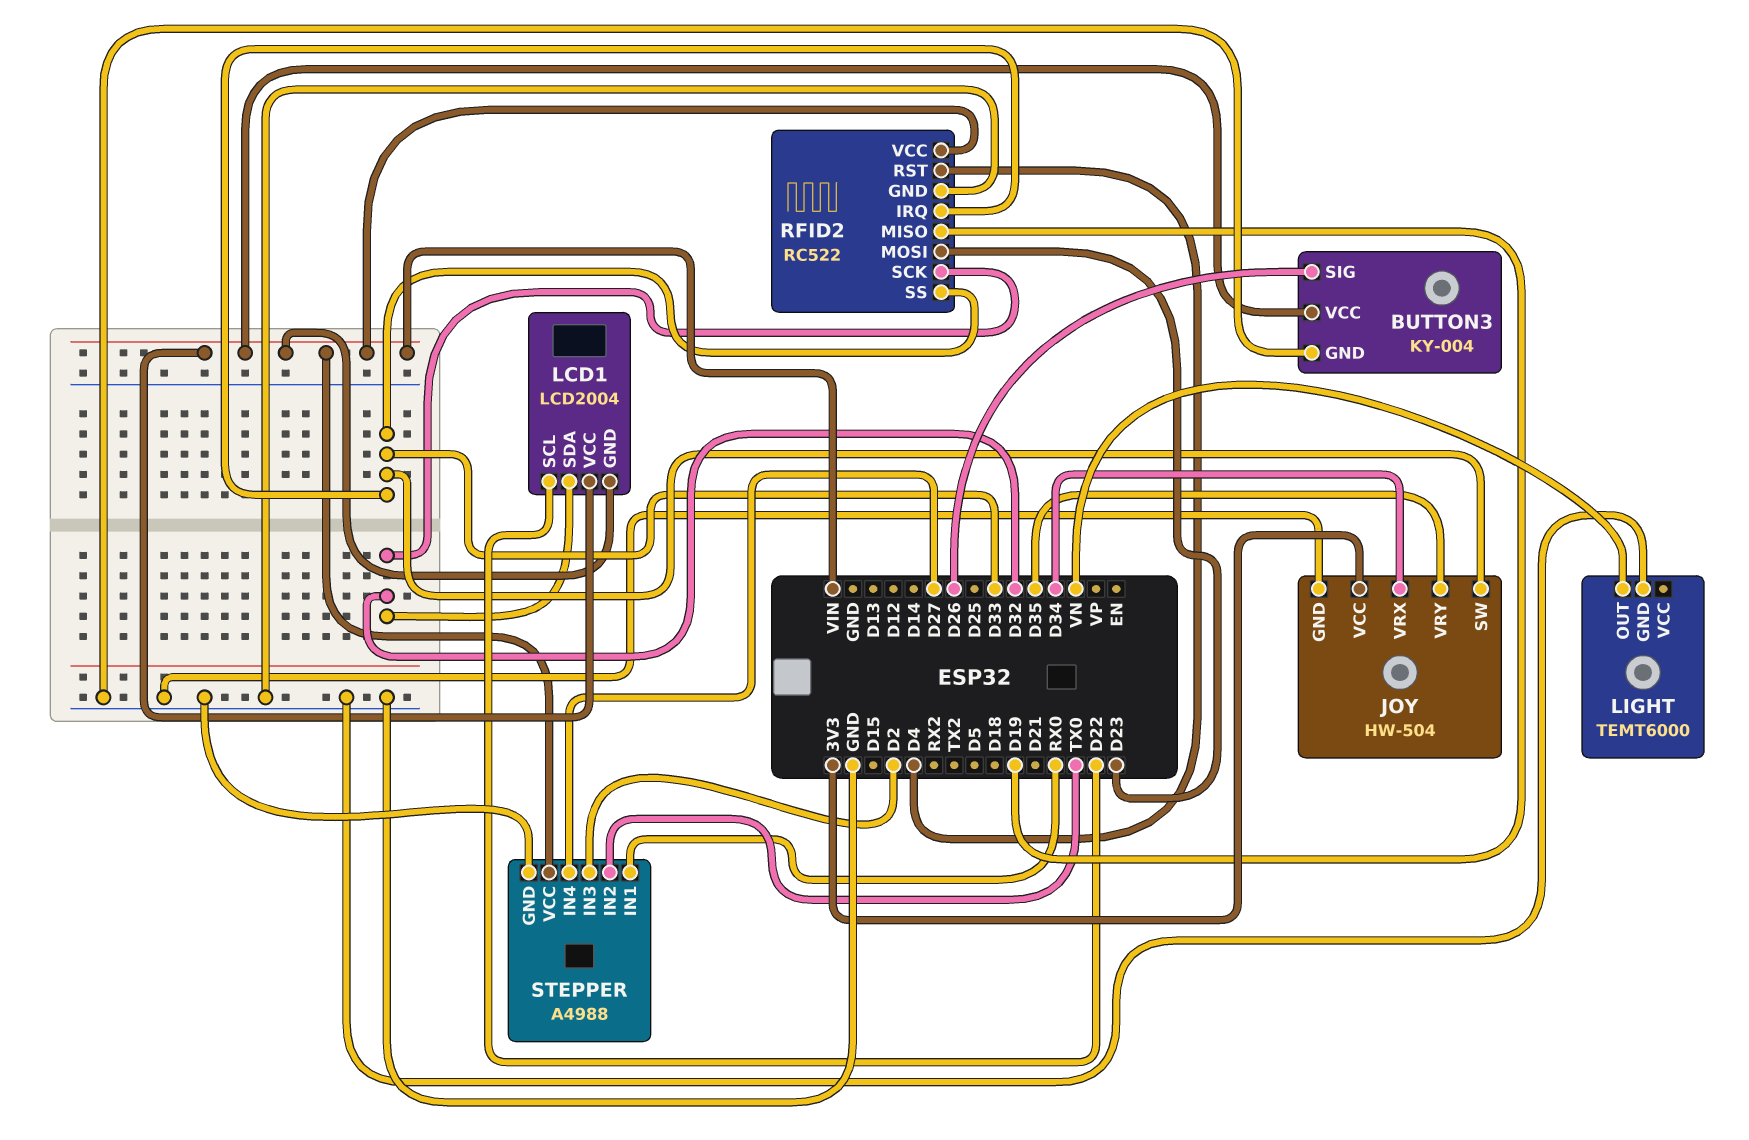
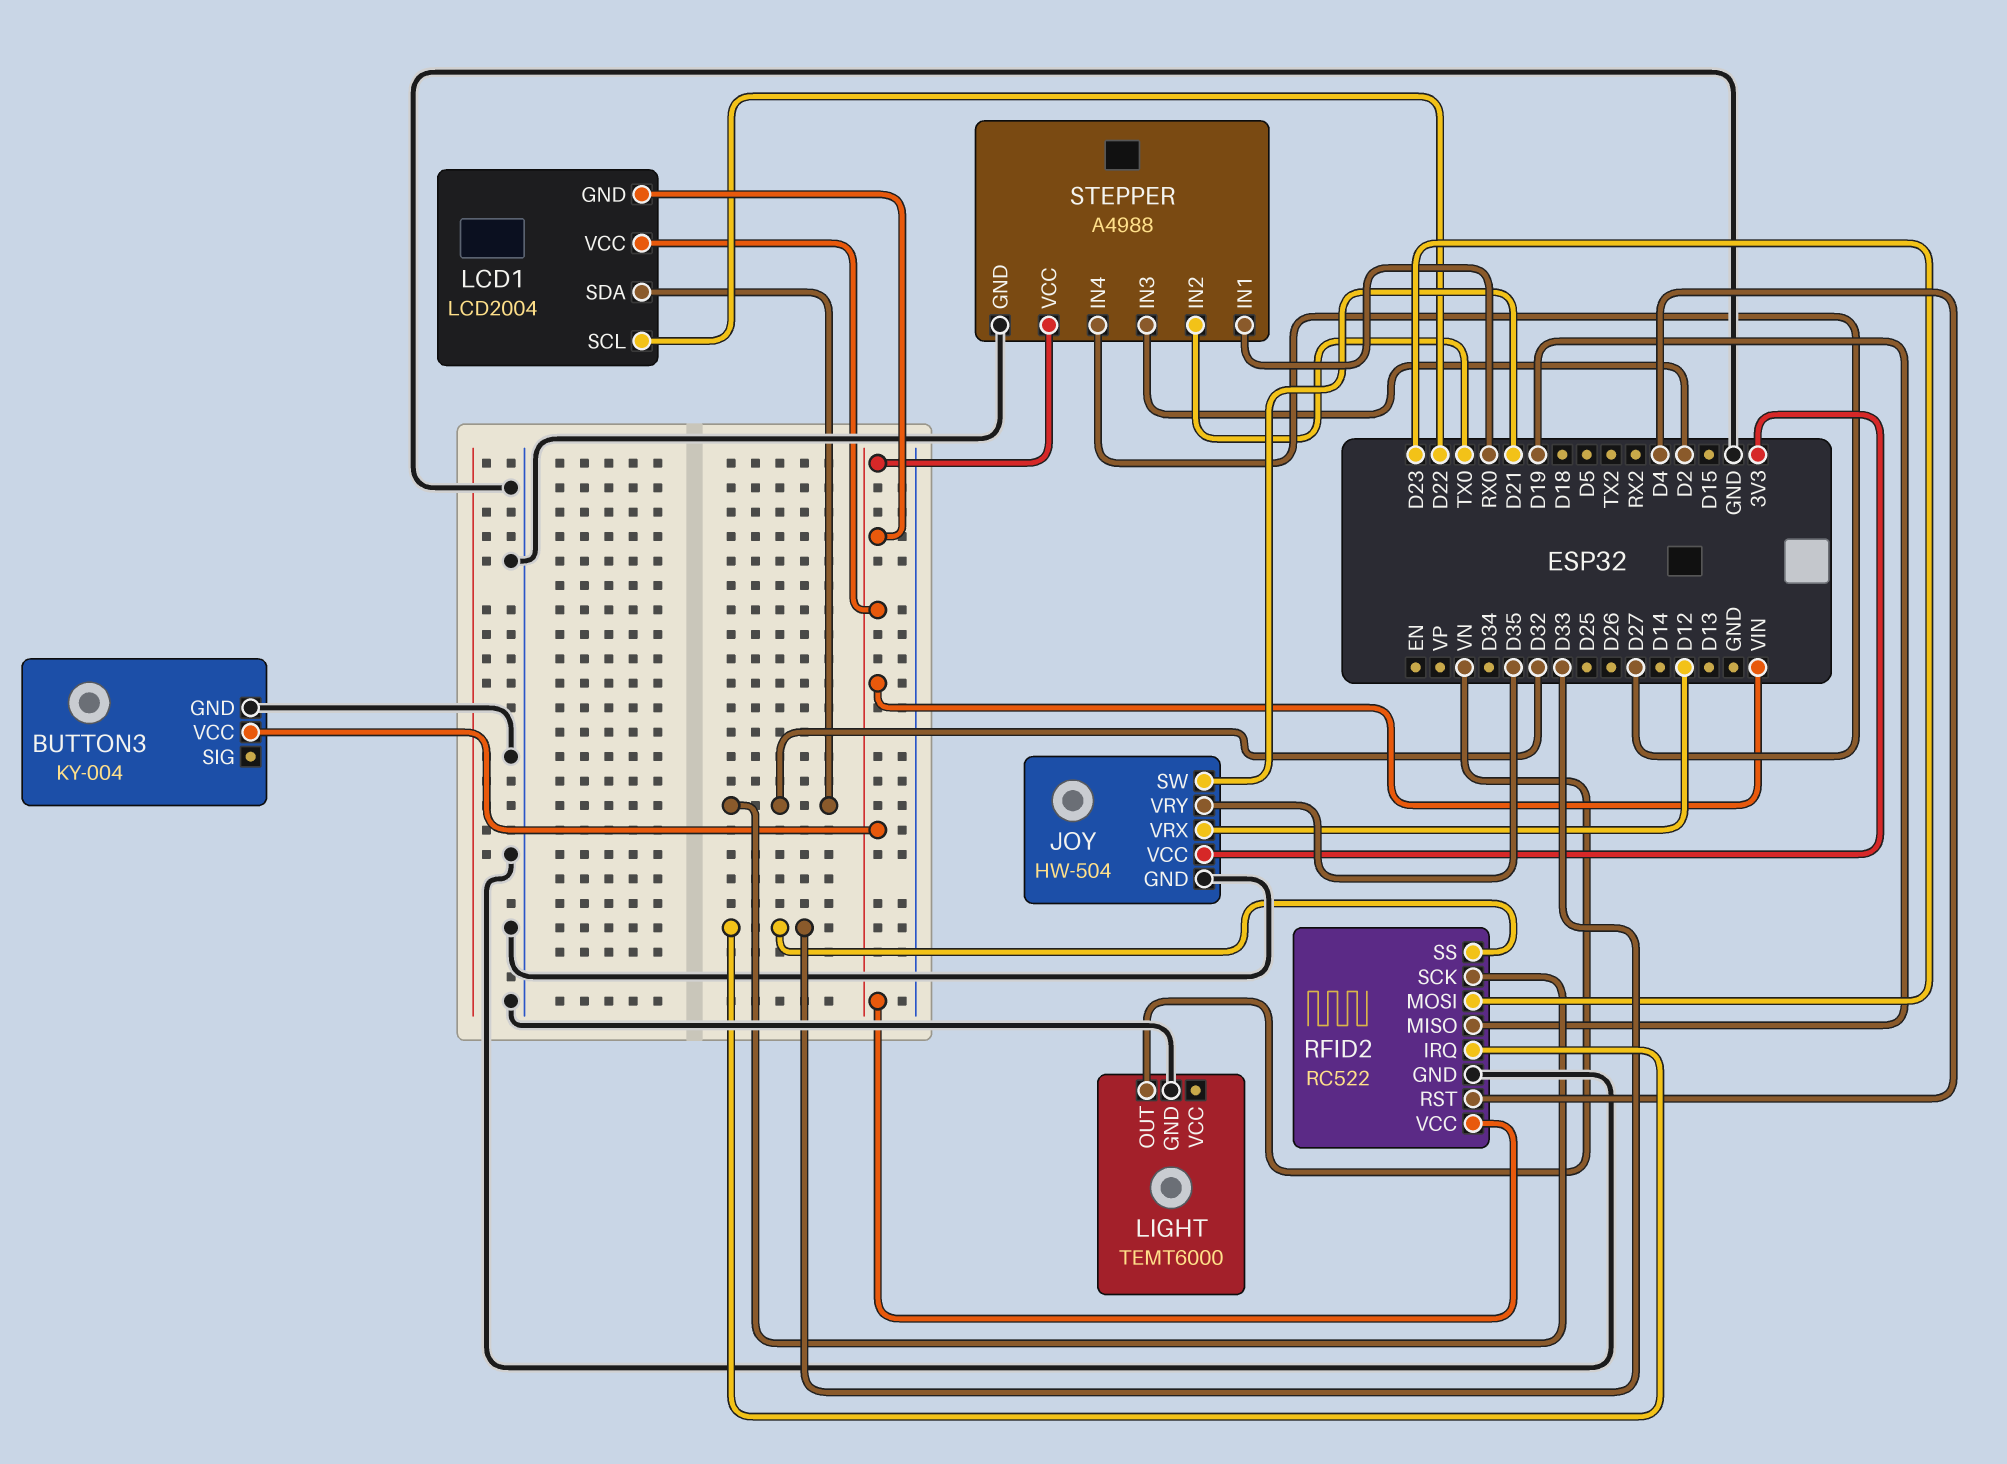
BUTTON3 pin SIG: D26 -> none
JOY pin SW: D33 -> D21
JOY pin VRX: D34 -> D12

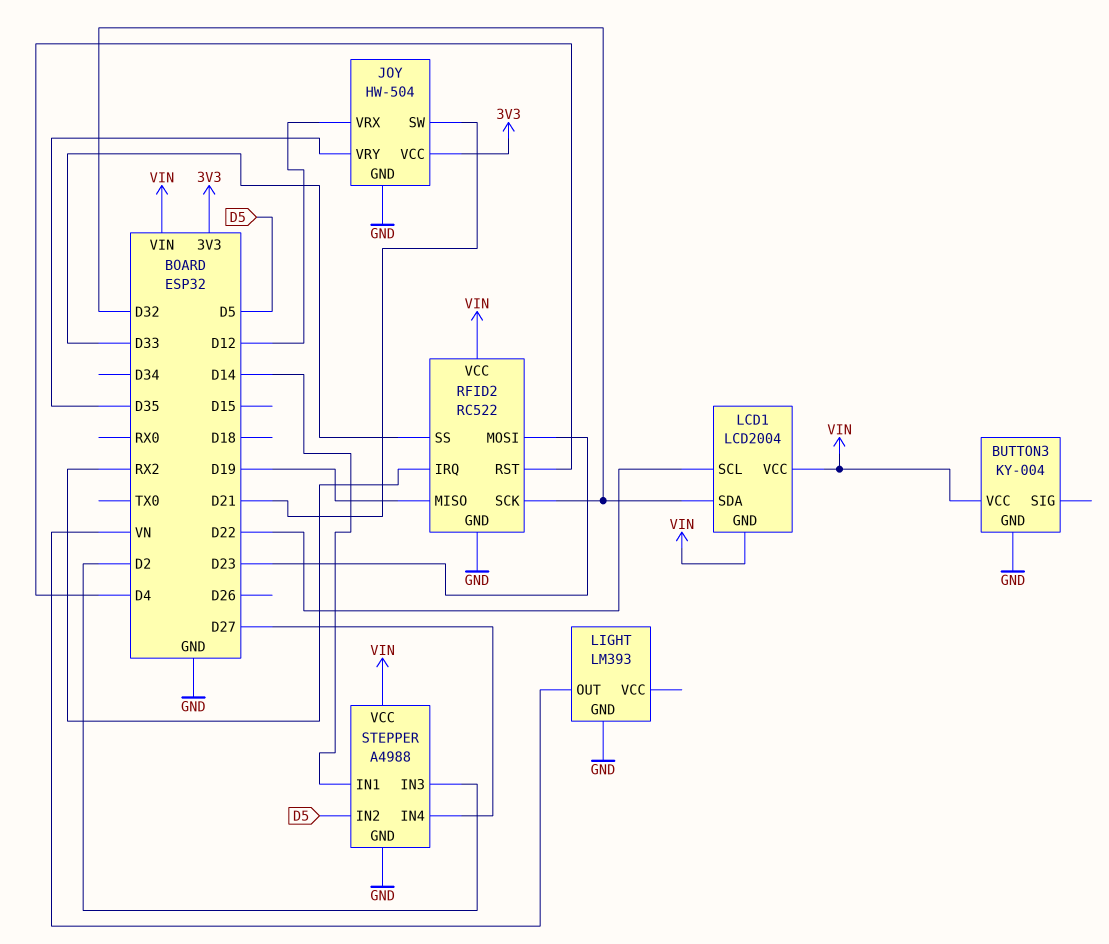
LIGHT: TEMT6000 -> LM393
RFID2 pin IRQ: D33 -> RX2
STEPPER pin IN1: RX0 -> D14
STEPPER pin IN2: TX0 -> D5

